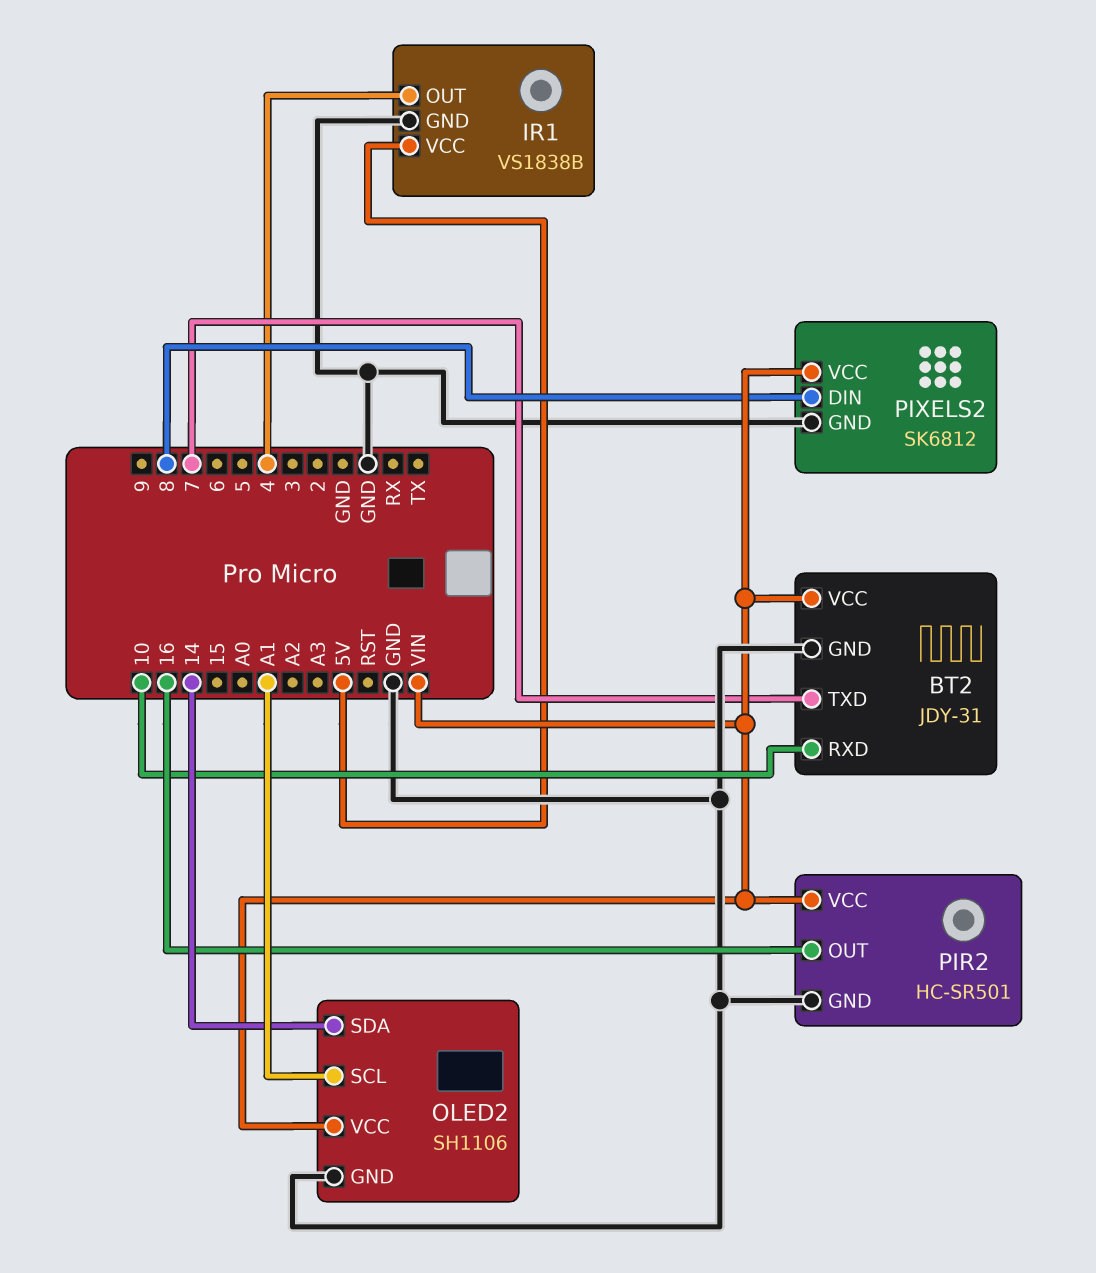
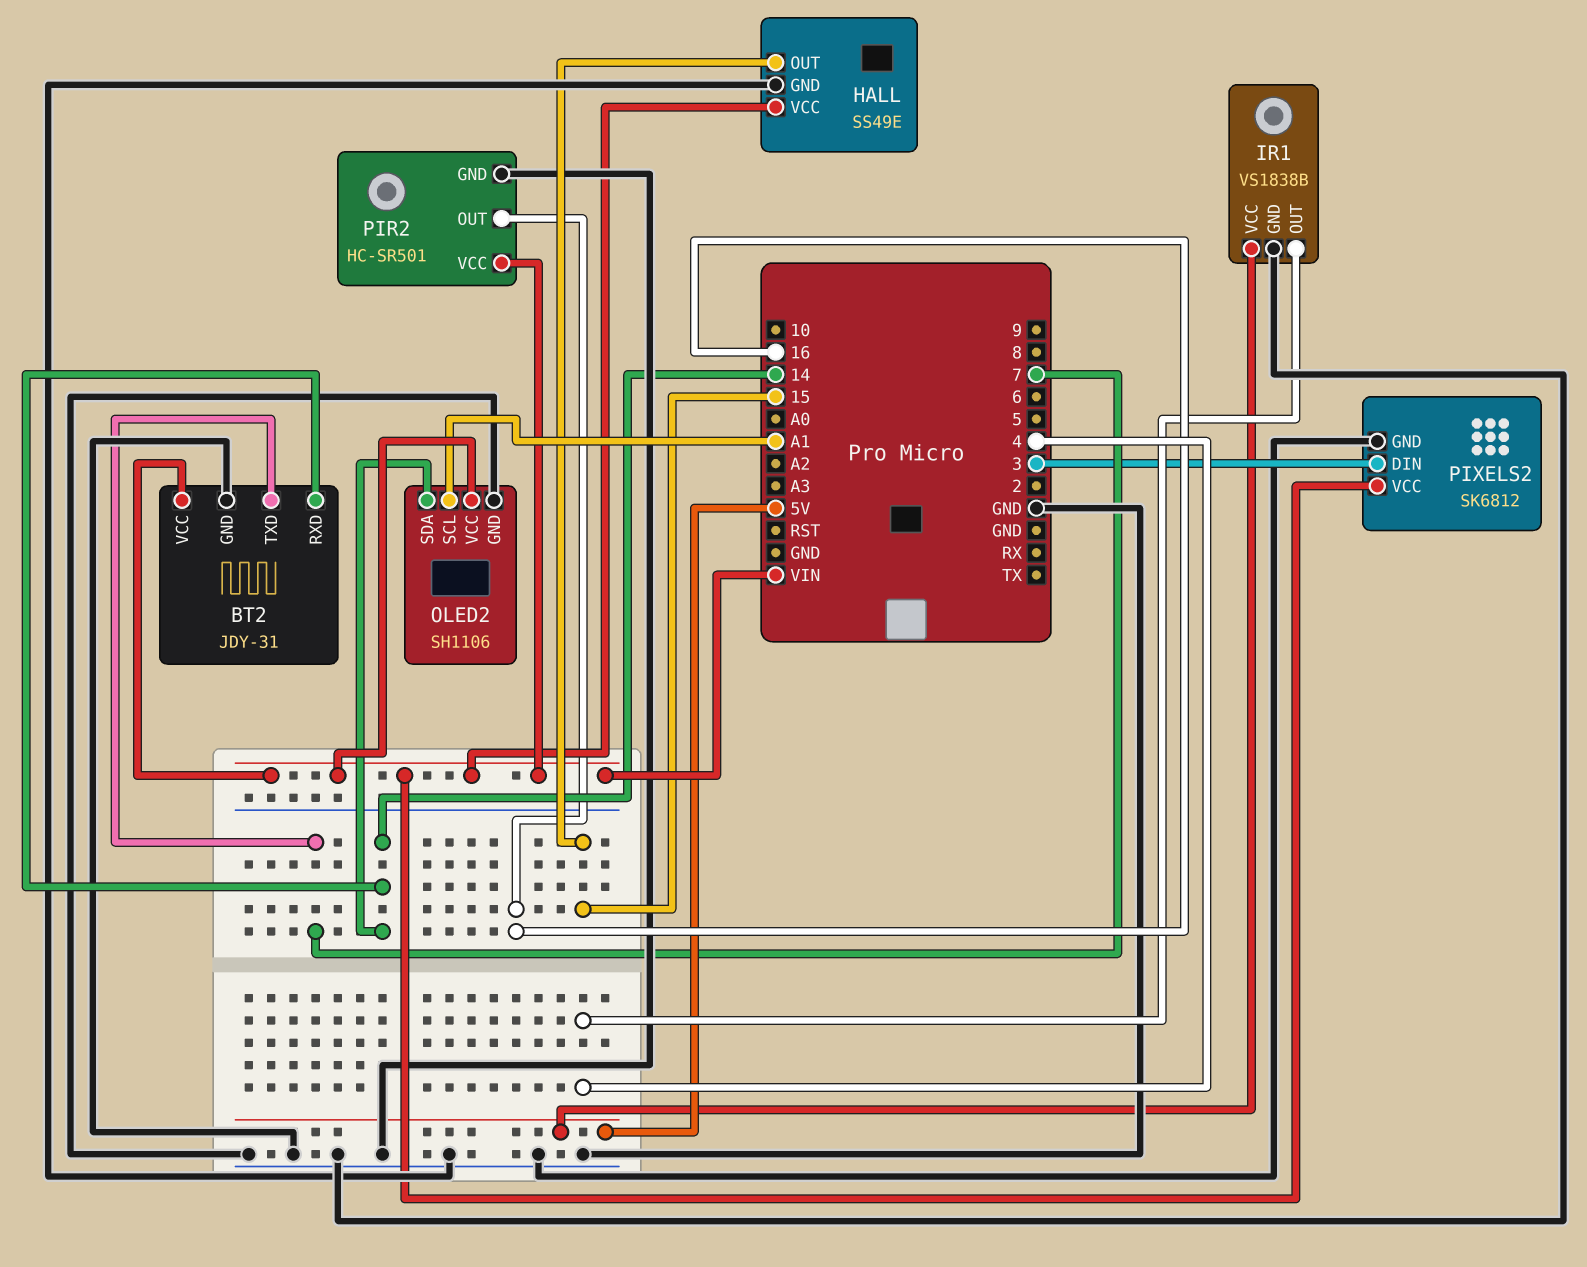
BT2 pin RXD: 10 -> 14
HALL: none -> SS49E
HALL pin GND: none -> GND
HALL pin OUT: none -> 15
HALL pin VCC: none -> VIN
PIXELS2 pin DIN: 8 -> 3

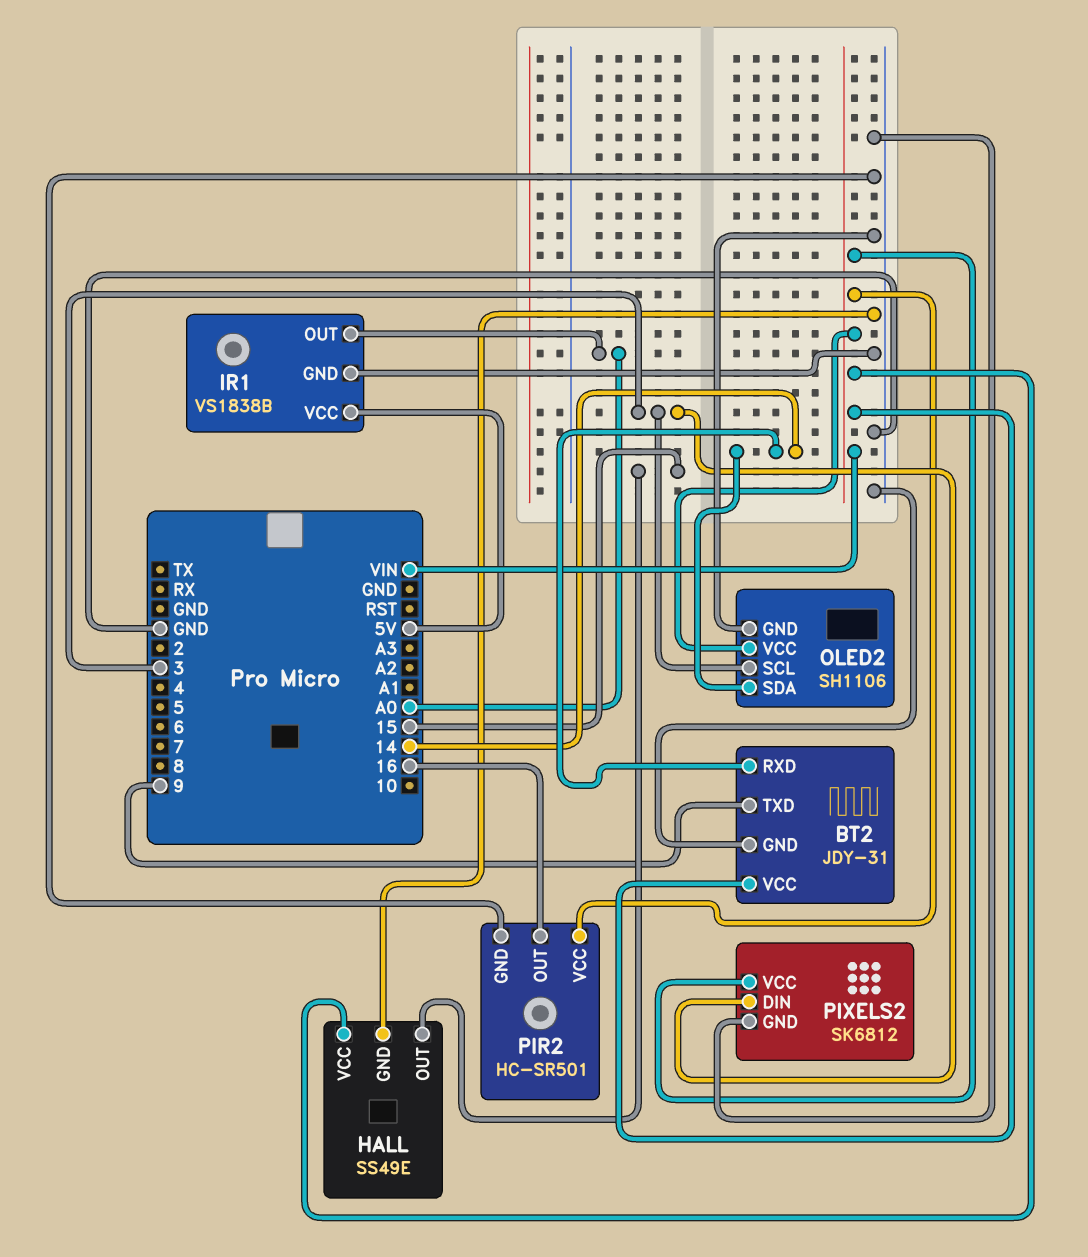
BT2 pin TXD: 7 -> 9
IR1 pin OUT: 4 -> A0
OLED2 pin SCL: A1 -> 3

